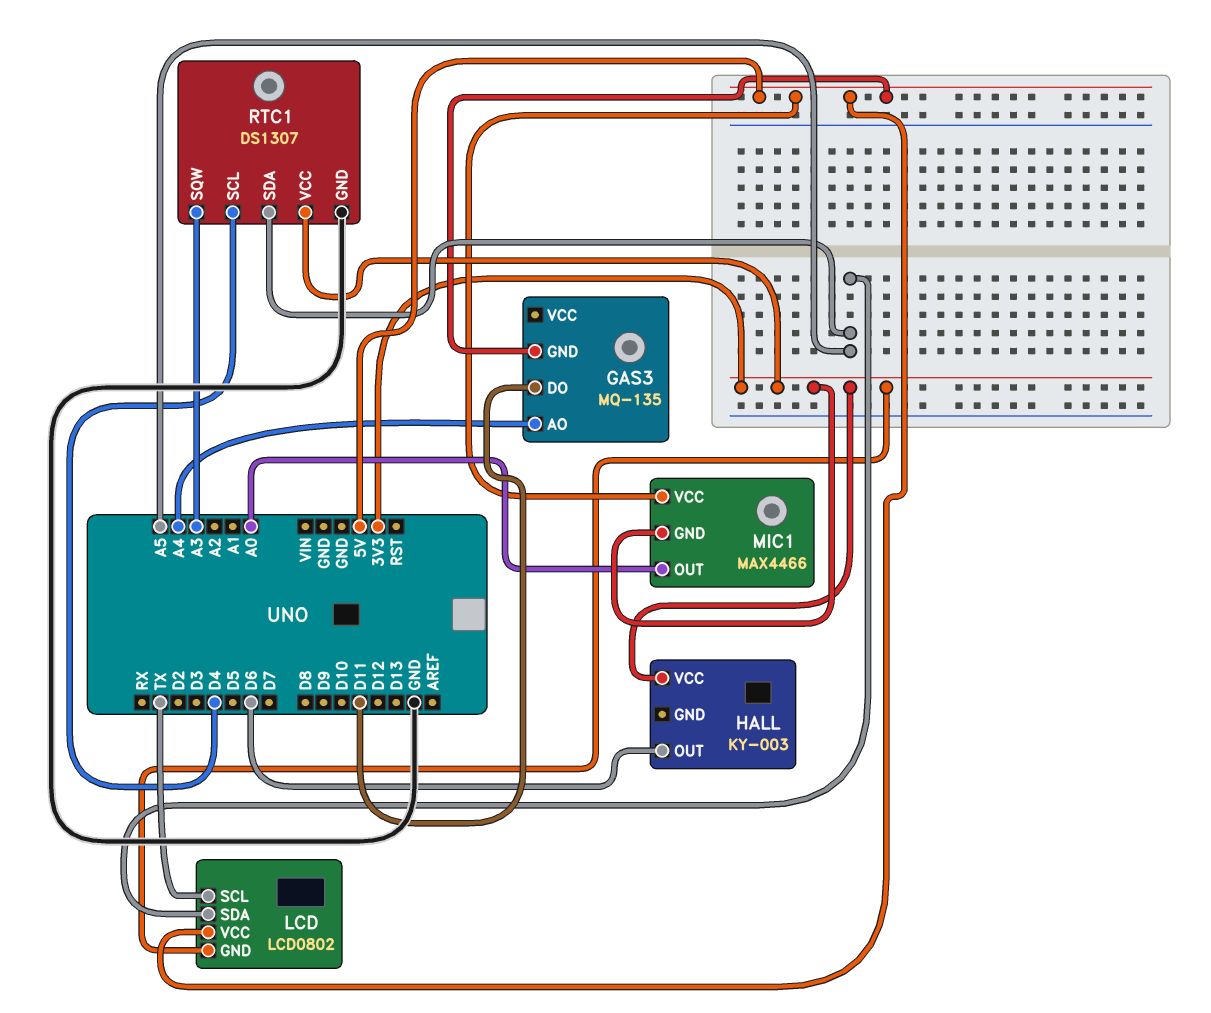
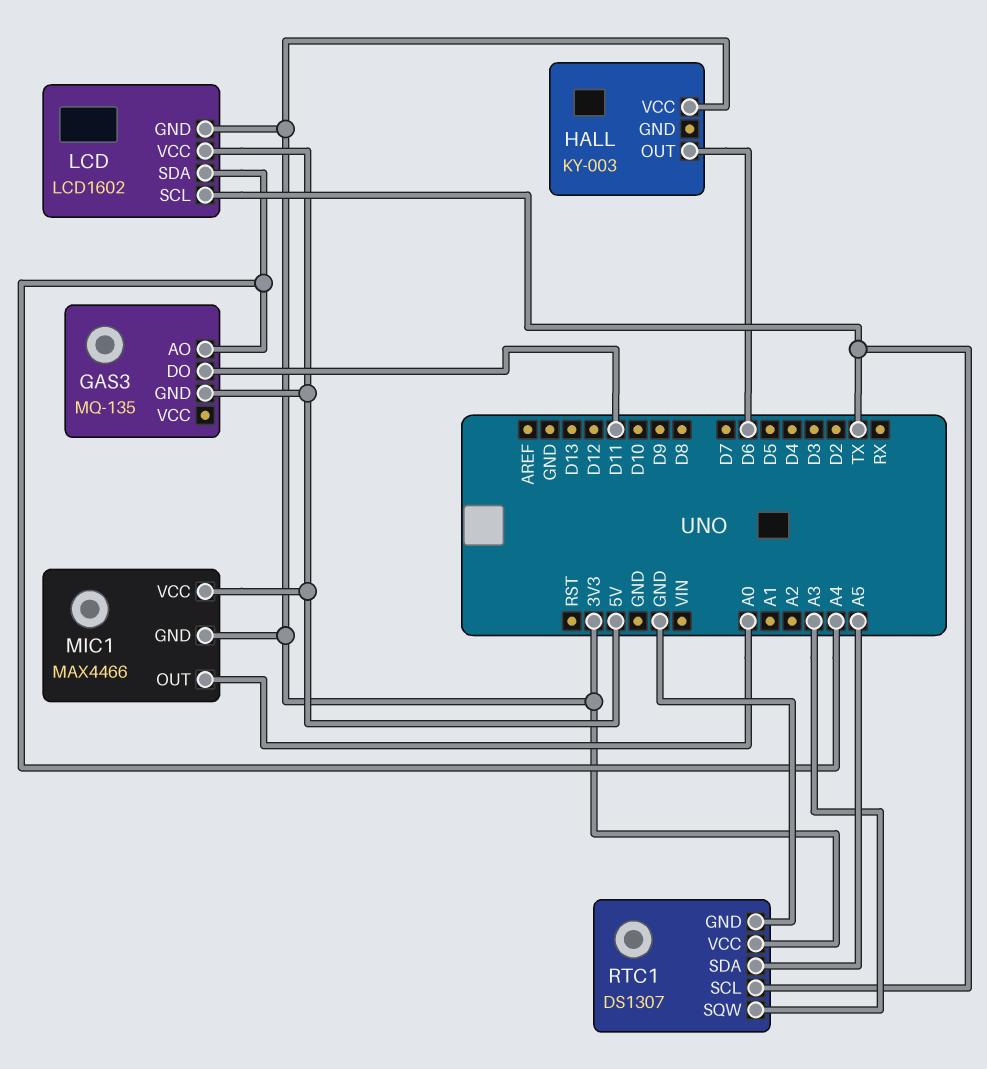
LCD: LCD0802 -> LCD1602
LCD pin SDA: A5 -> A4
RTC1 pin SCL: D4 -> TX

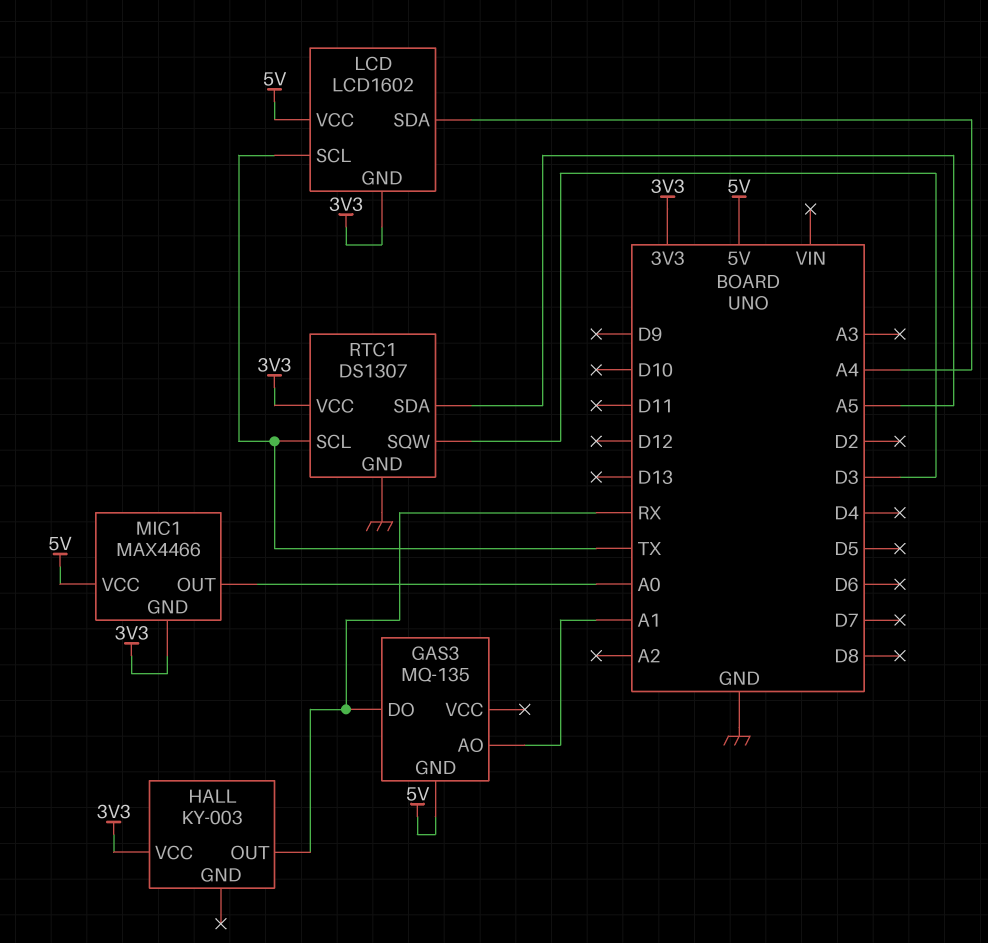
GAS3 pin AO: A4 -> A1
GAS3 pin DO: D11 -> RX
HALL pin OUT: D6 -> RX
RTC1 pin SQW: A3 -> D3

